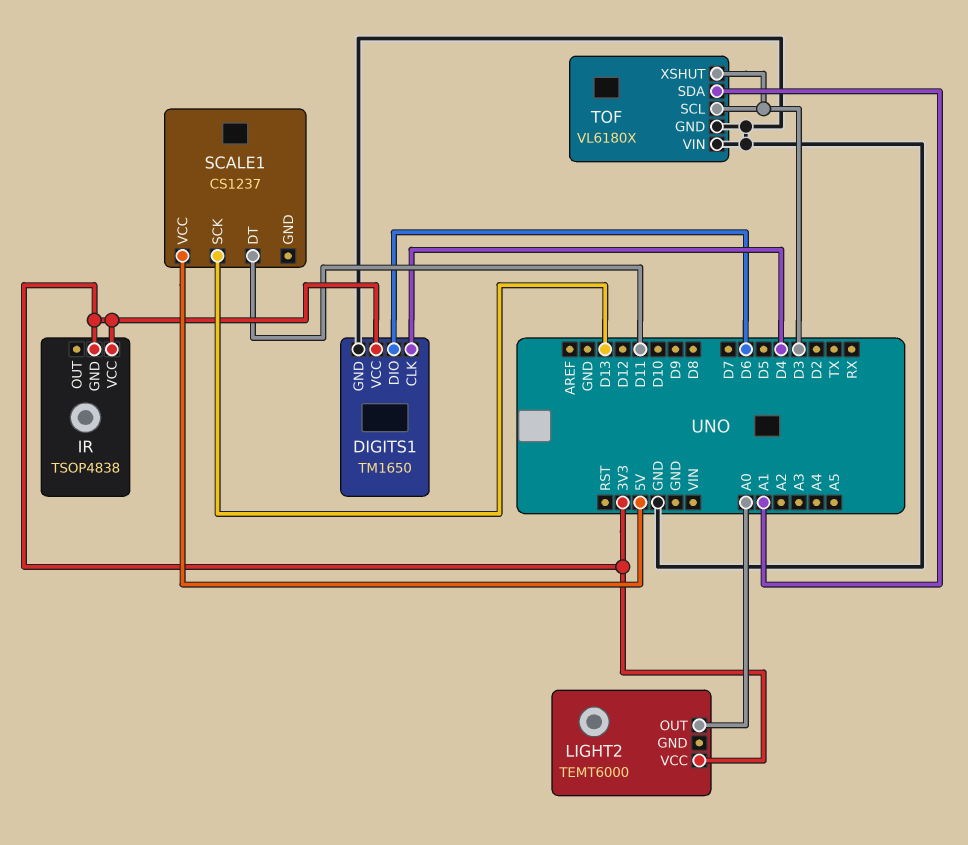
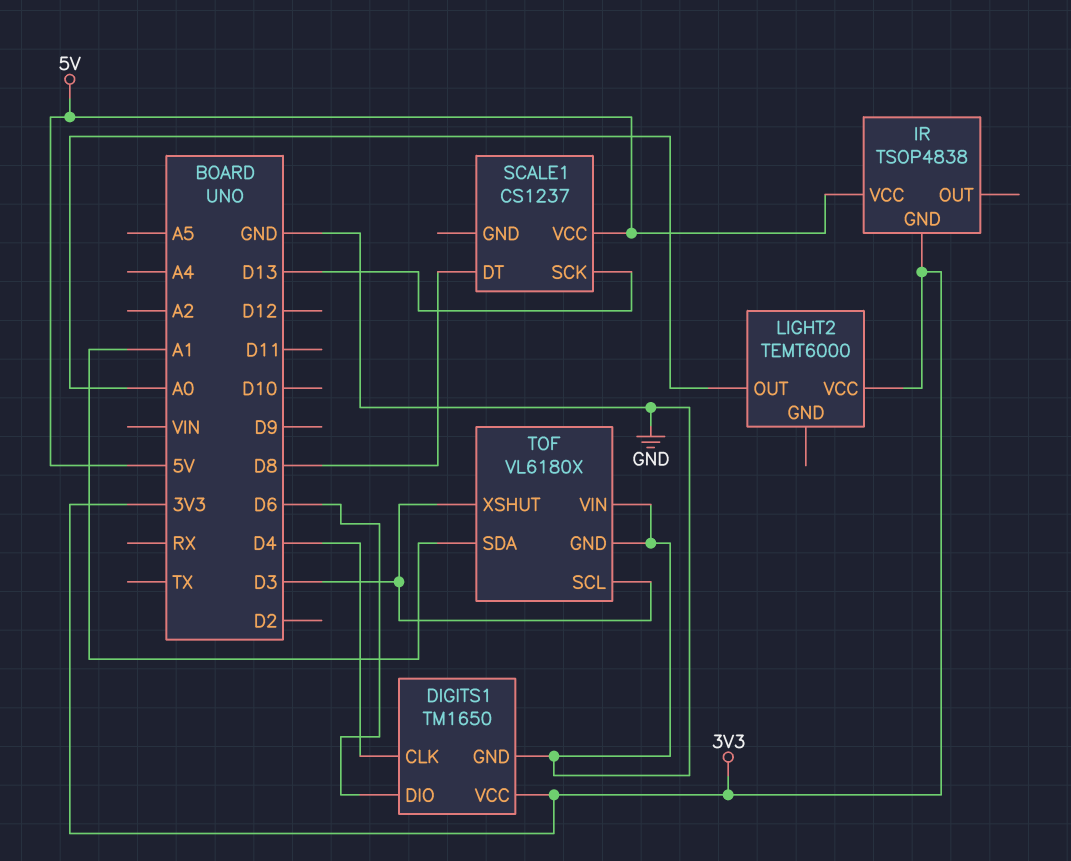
IR pin VCC: 3V3 -> 5V
SCALE1 pin DT: D11 -> D8

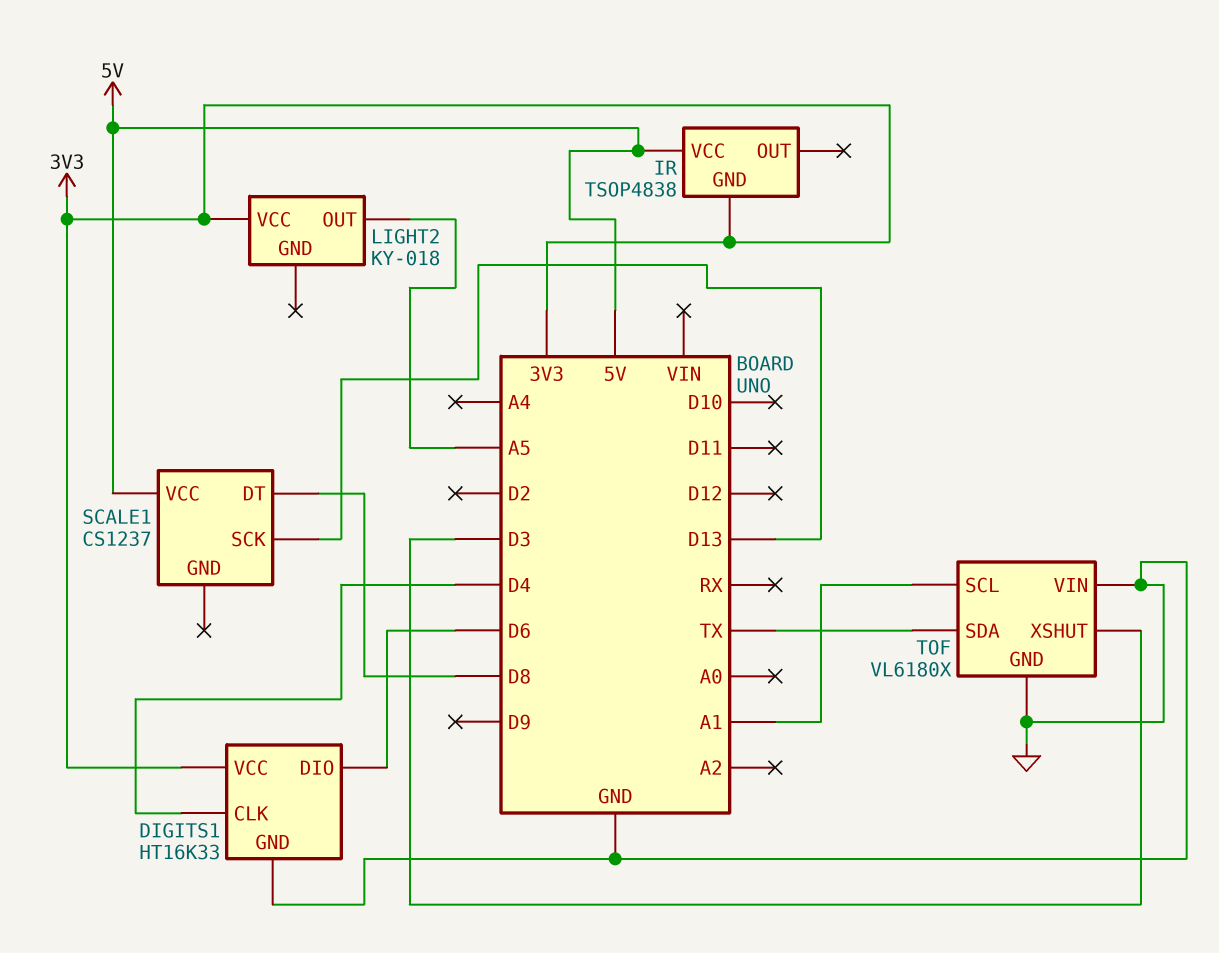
DIGITS1: TM1650 -> HT16K33
LIGHT2: TEMT6000 -> KY-018
LIGHT2 pin OUT: A0 -> A5
TOF pin SCL: D3 -> A1
TOF pin SDA: A1 -> TX

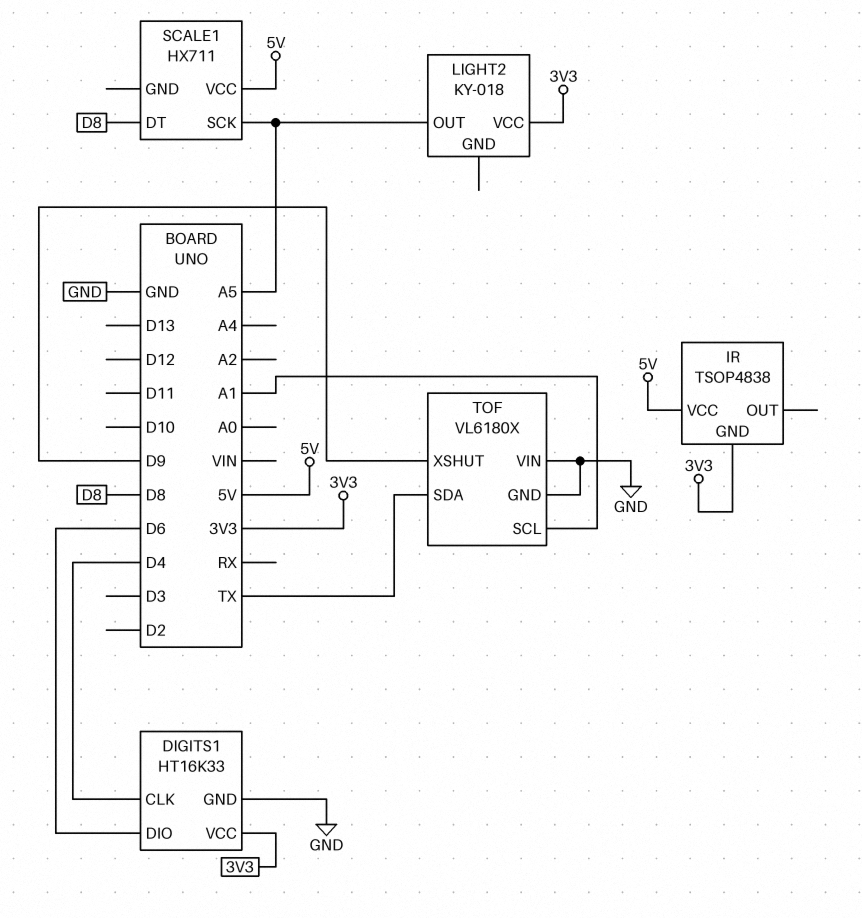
SCALE1: CS1237 -> HX711
SCALE1 pin SCK: D13 -> A5
TOF pin XSHUT: D3 -> D9

